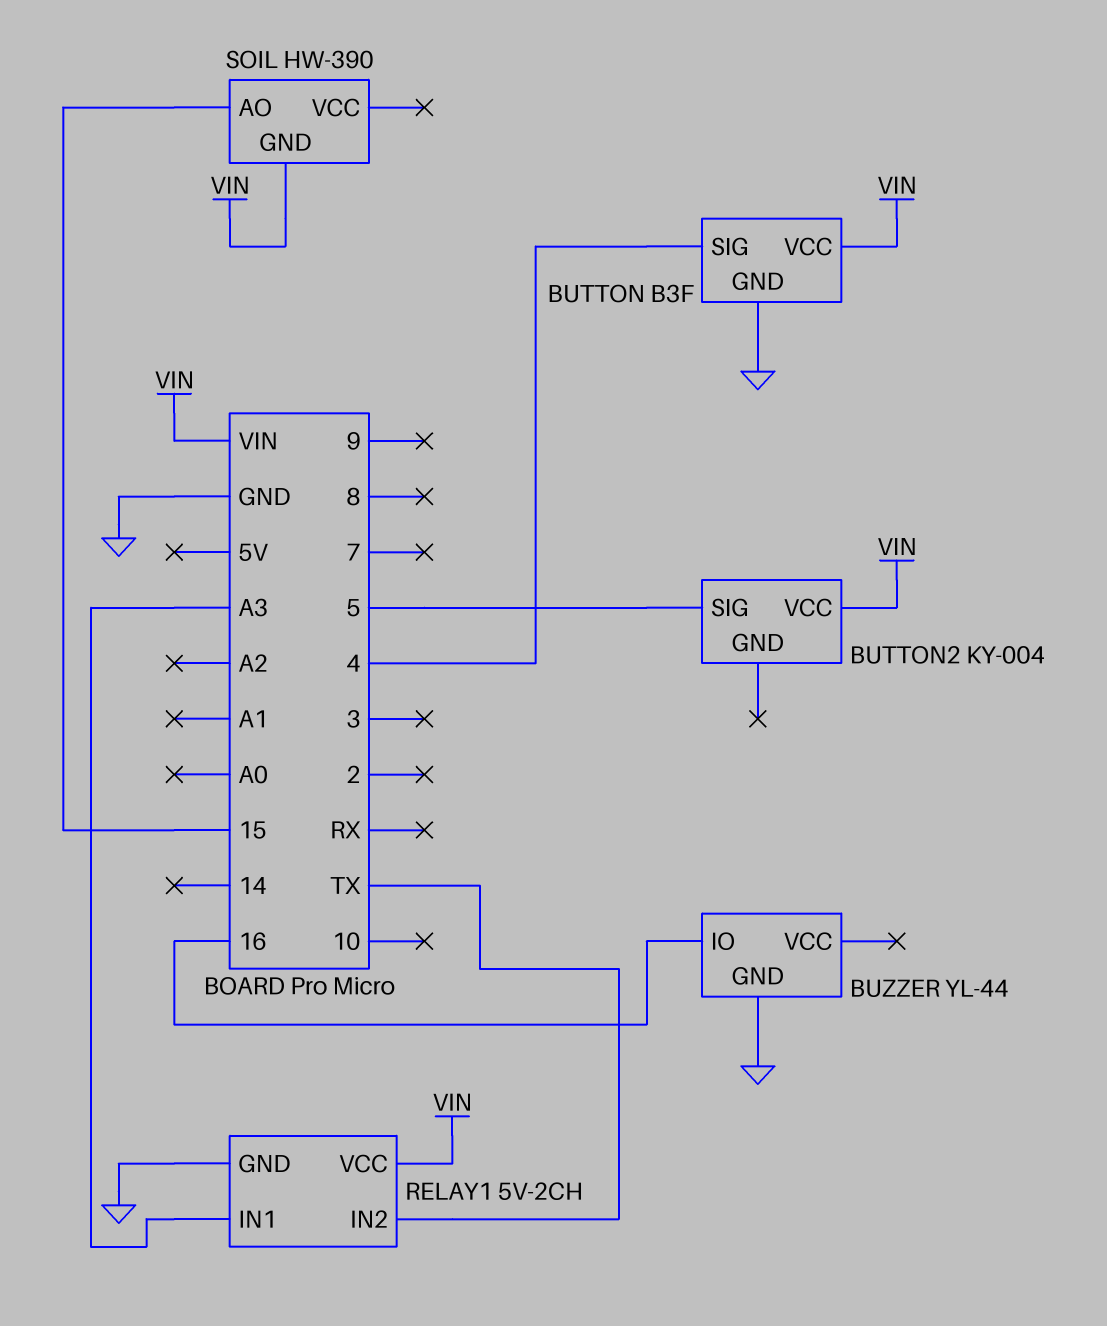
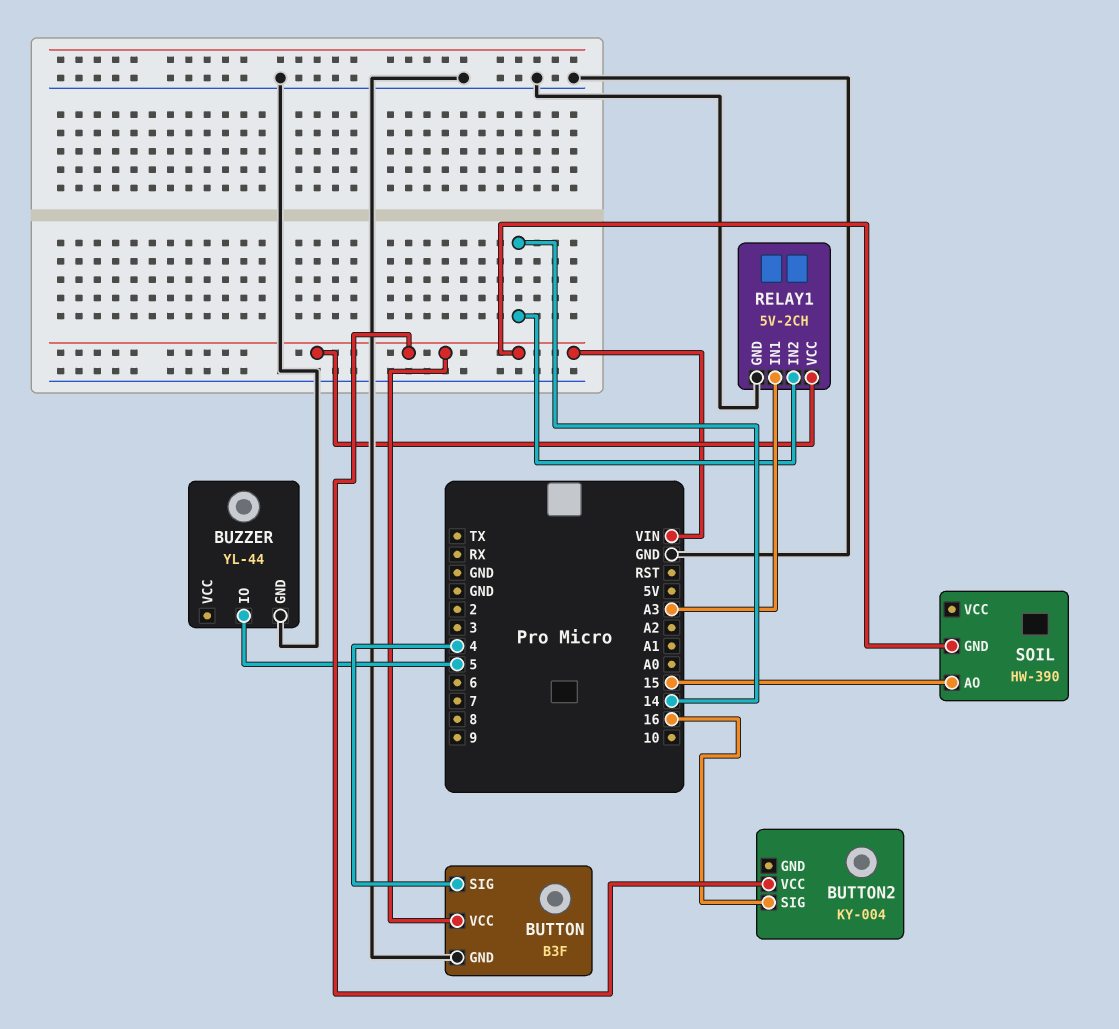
BUTTON2 pin SIG: 5 -> 16
BUZZER pin IO: 16 -> 5
RELAY1 pin IN2: TX -> 14

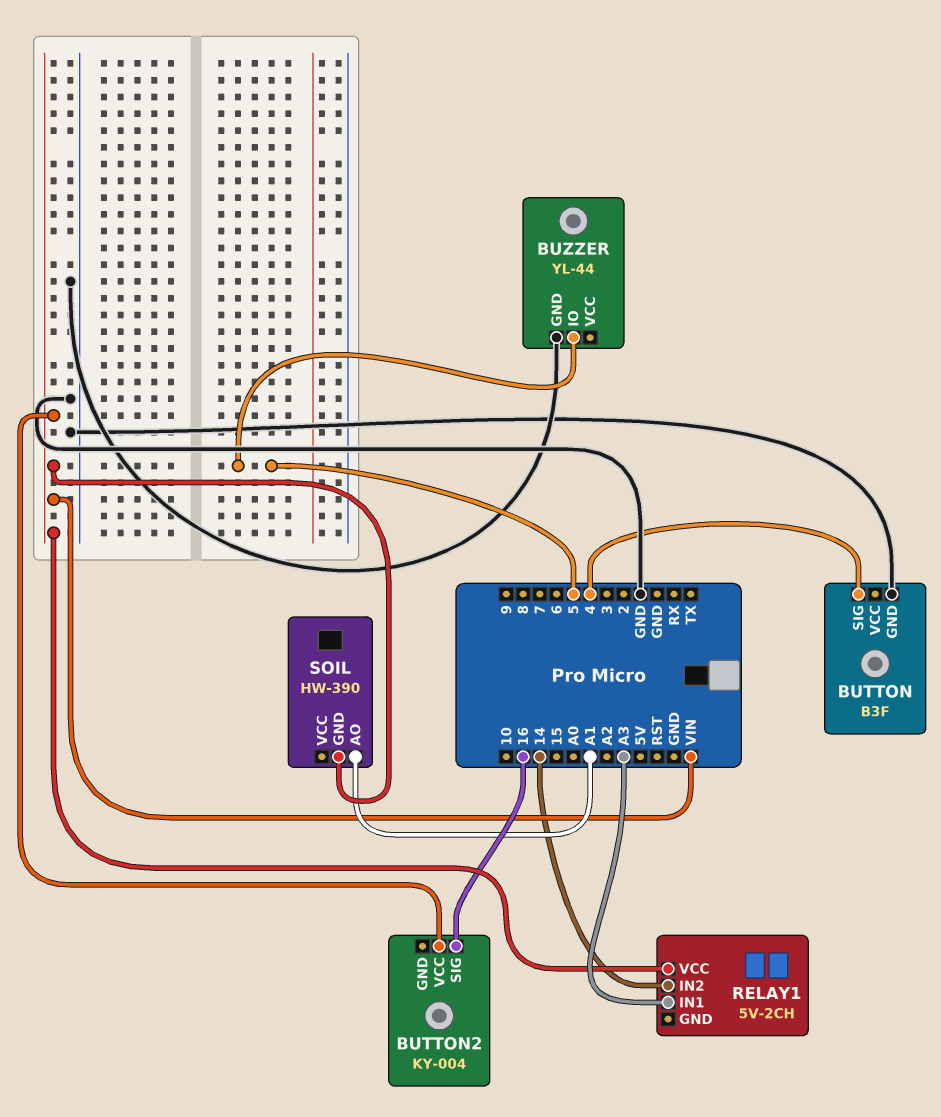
BUTTON pin VCC: VIN -> none
RELAY1 pin GND: GND -> none
SOIL pin AO: 15 -> A1

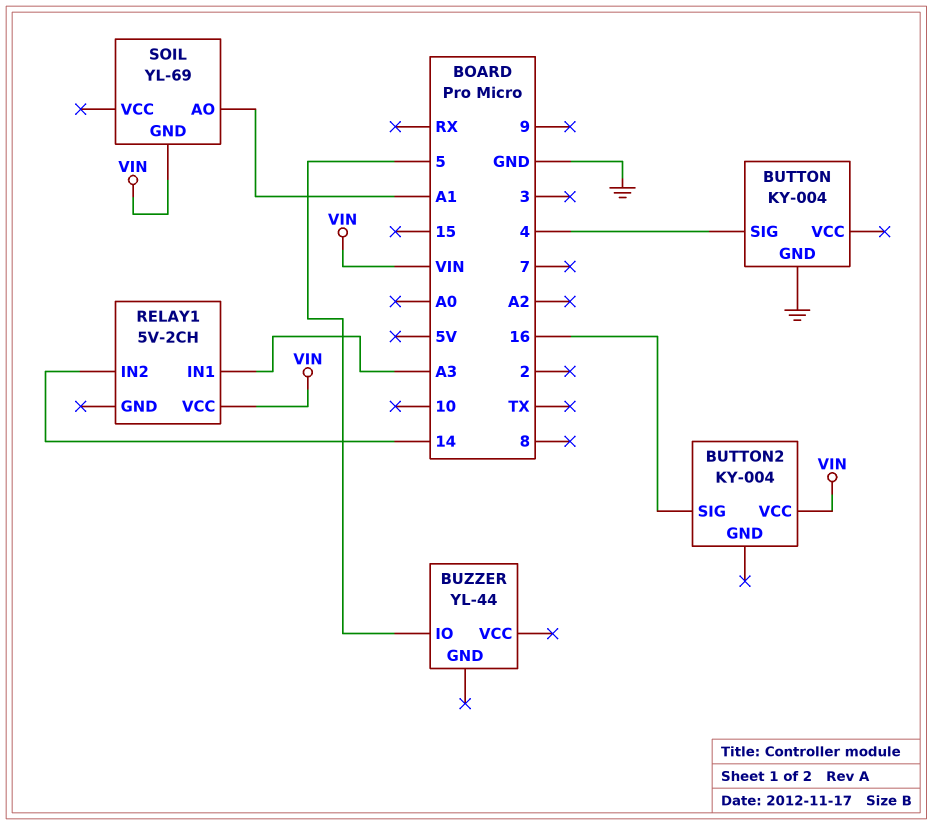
BUTTON: B3F -> KY-004
BUZZER pin GND: GND -> none
SOIL: HW-390 -> YL-69

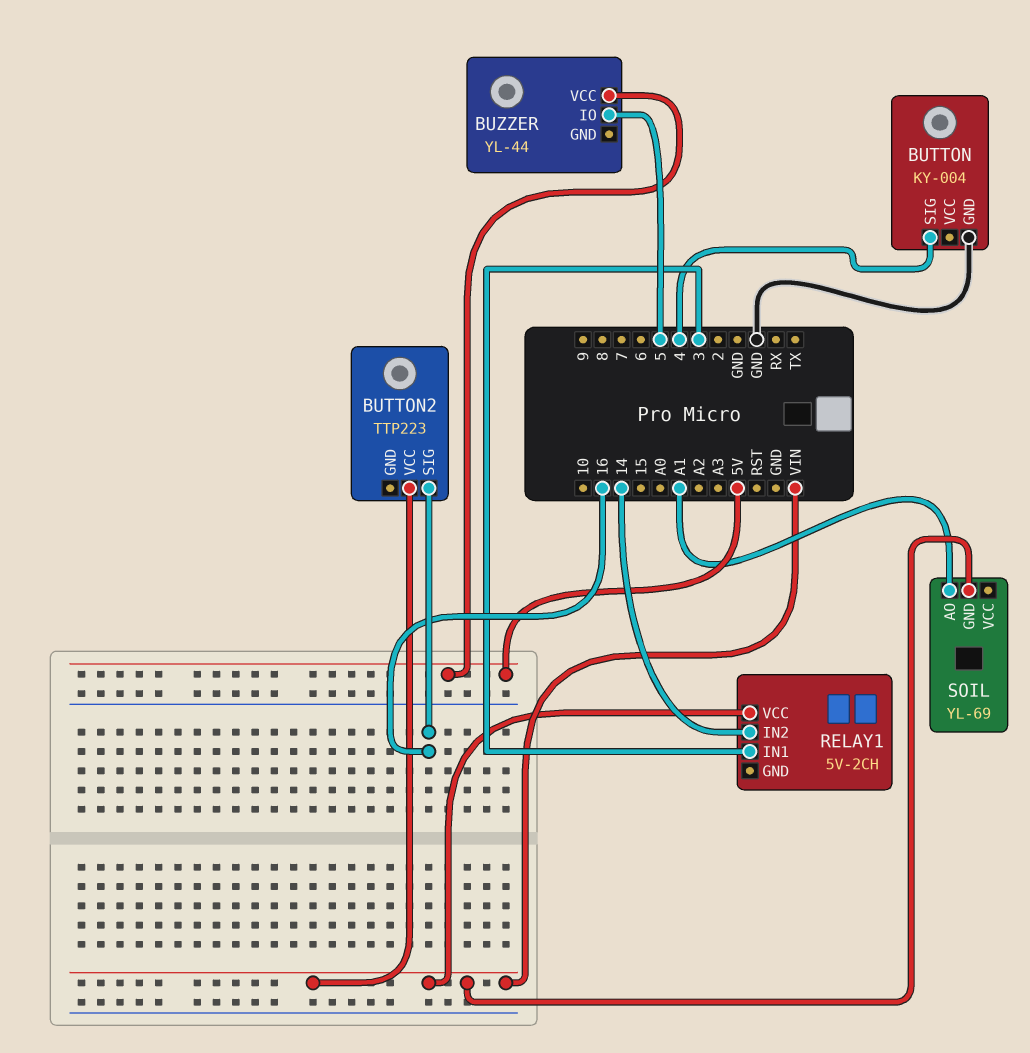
BUTTON2: KY-004 -> TTP223
BUZZER pin VCC: none -> 5V
RELAY1 pin IN1: A3 -> 3

